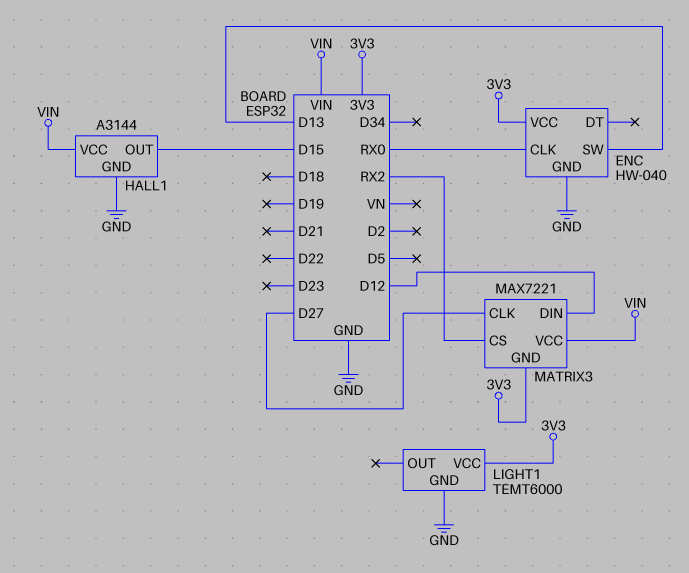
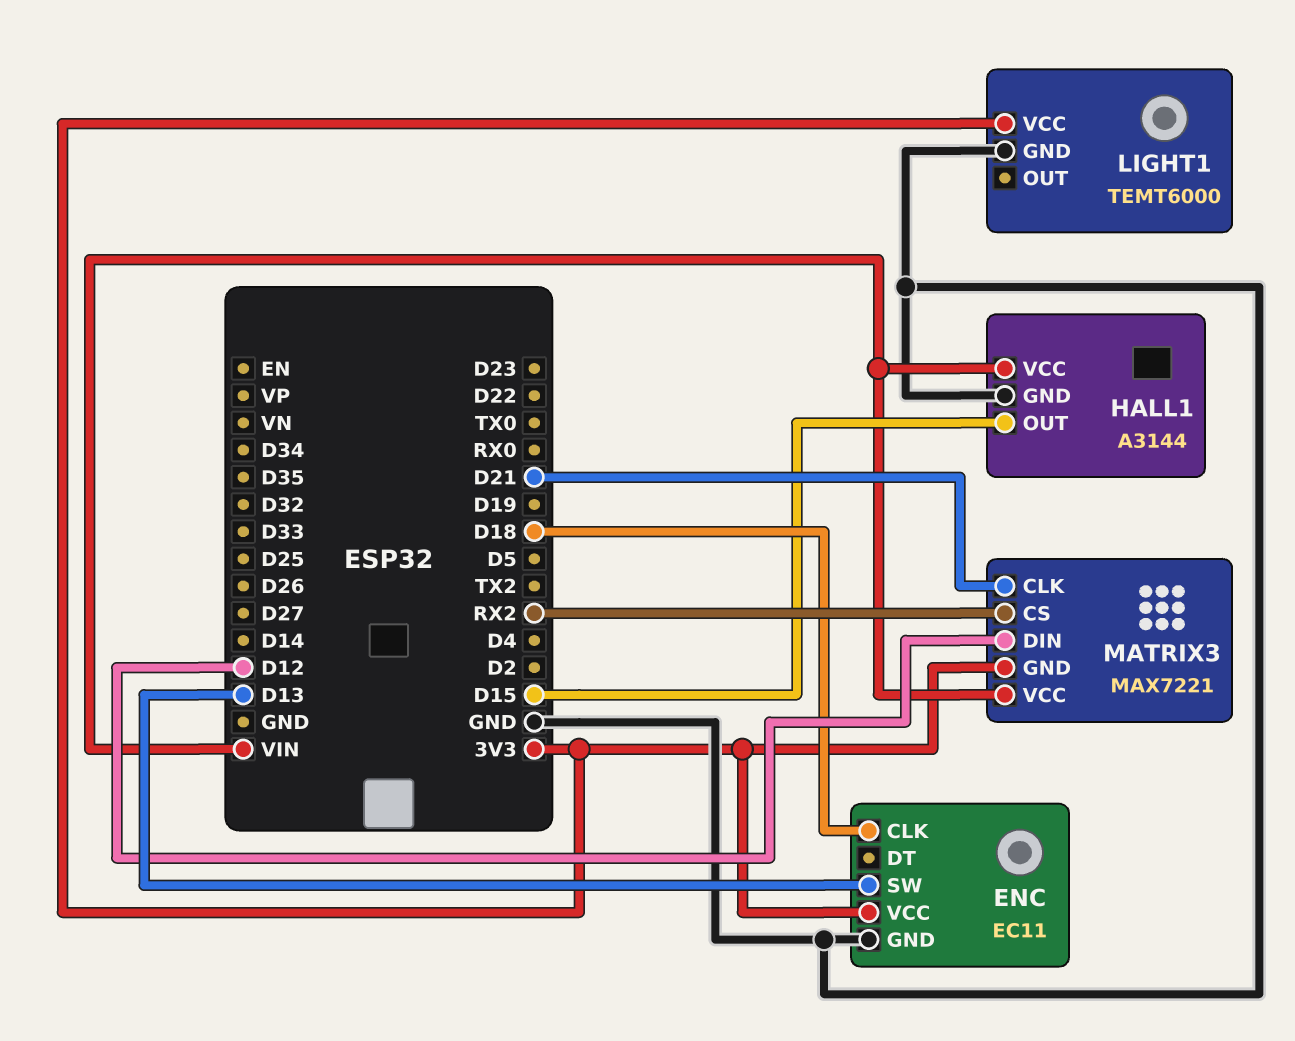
ENC: HW-040 -> EC11
ENC pin CLK: RX0 -> D18
MATRIX3 pin CLK: D27 -> D21

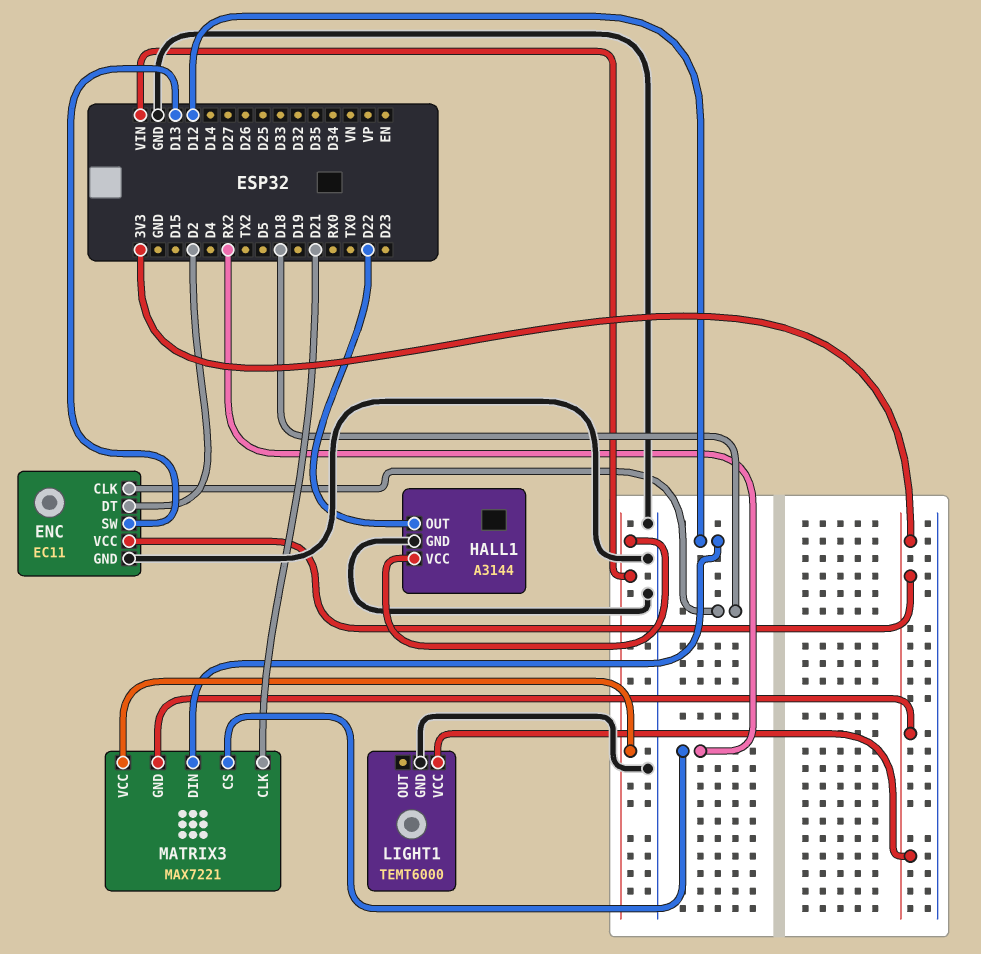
ENC pin DT: none -> D2
HALL1 pin OUT: D15 -> D22

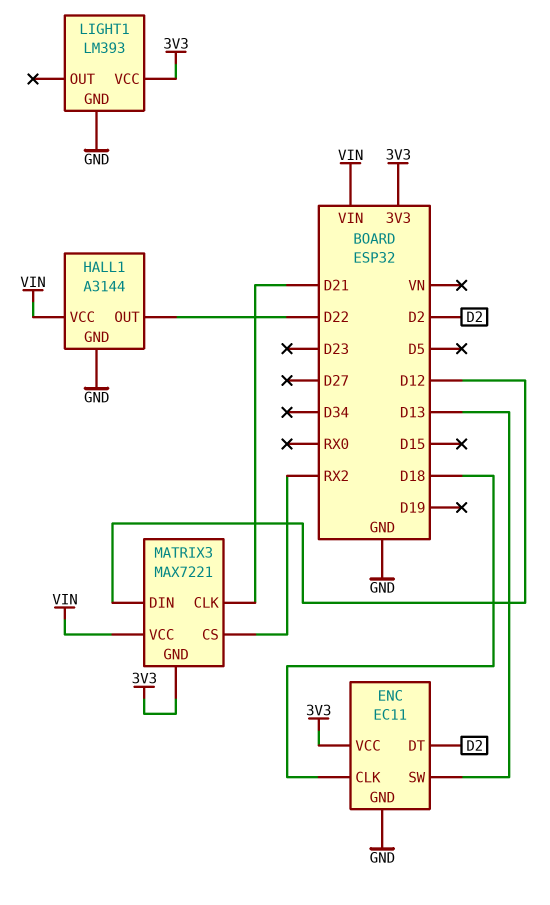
LIGHT1: TEMT6000 -> LM393

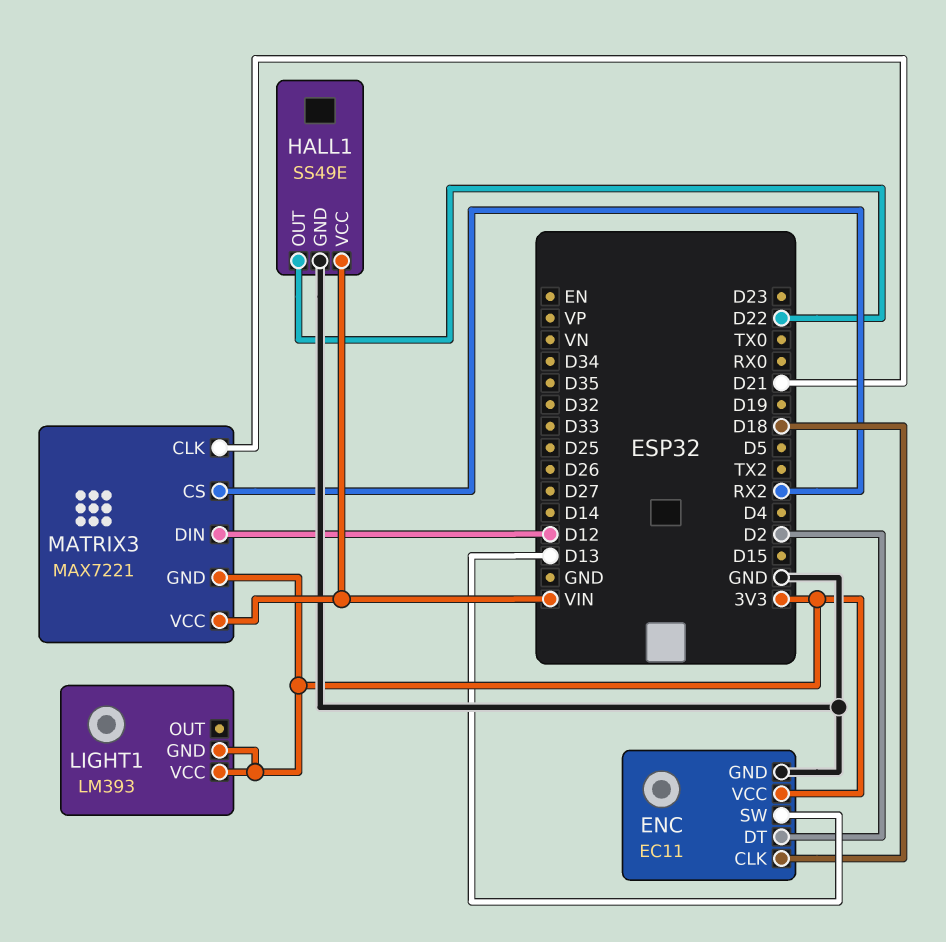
HALL1: A3144 -> SS49E
LIGHT1 pin GND: GND -> 3V3

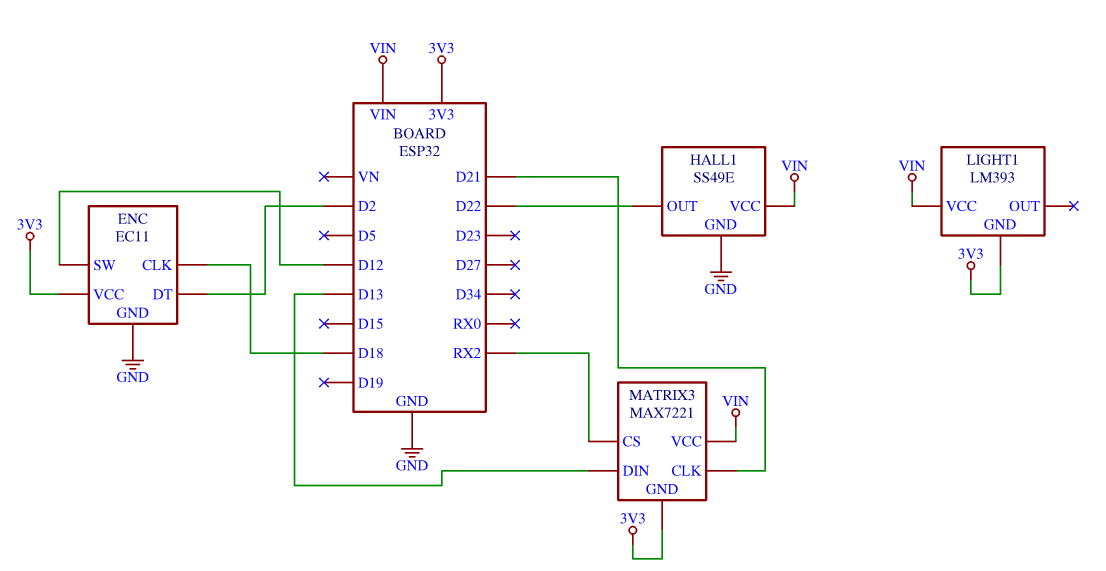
ENC pin SW: D13 -> D12
LIGHT1 pin VCC: 3V3 -> VIN
MATRIX3 pin DIN: D12 -> D13

